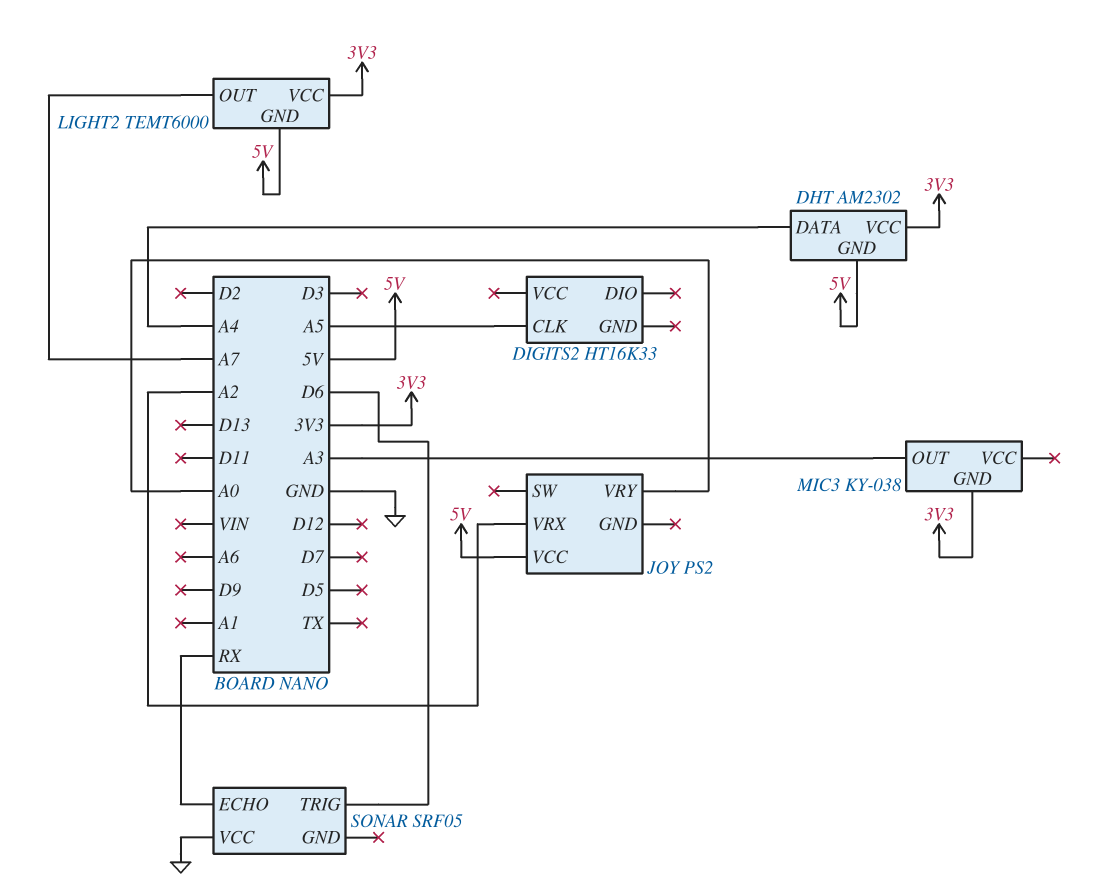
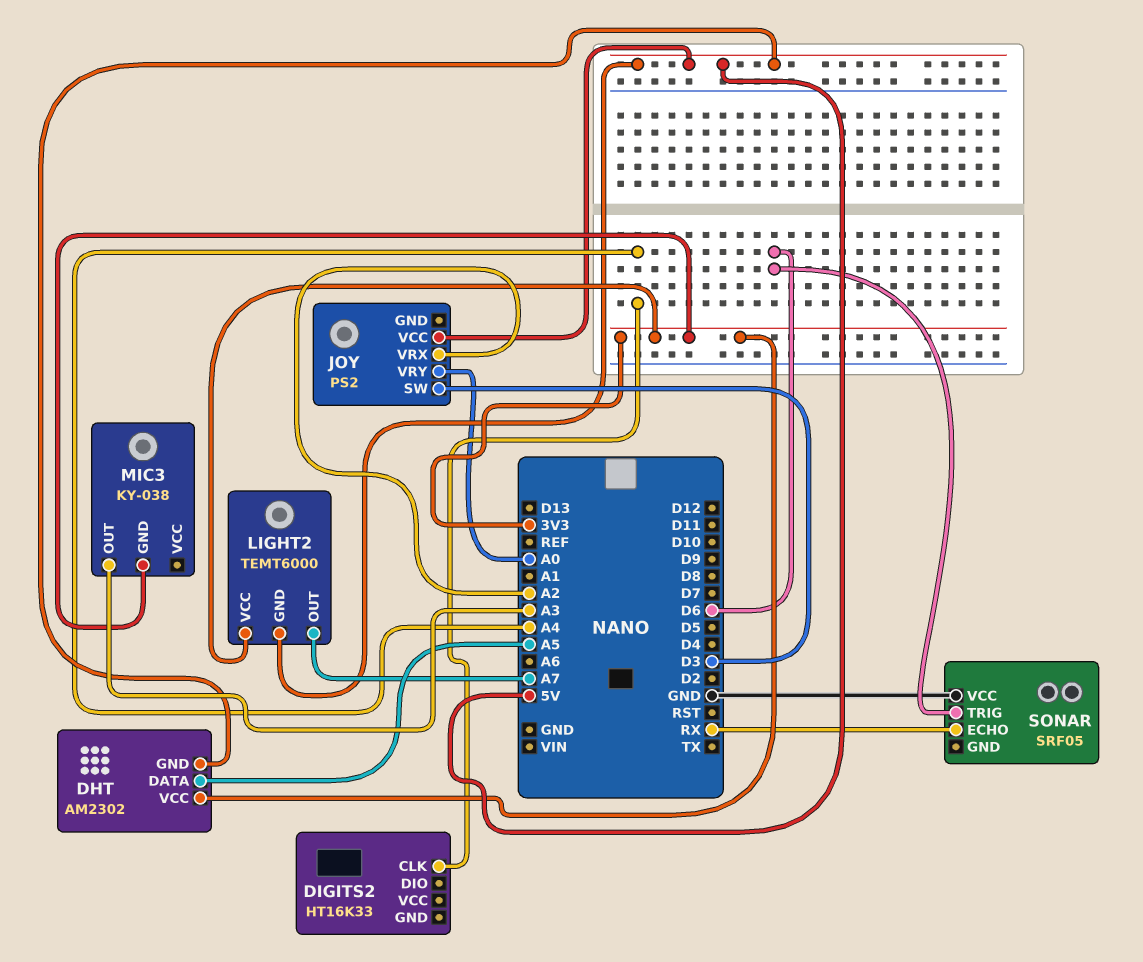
DHT pin DATA: A4 -> A5
DIGITS2 pin CLK: A5 -> A4
JOY pin SW: none -> D3

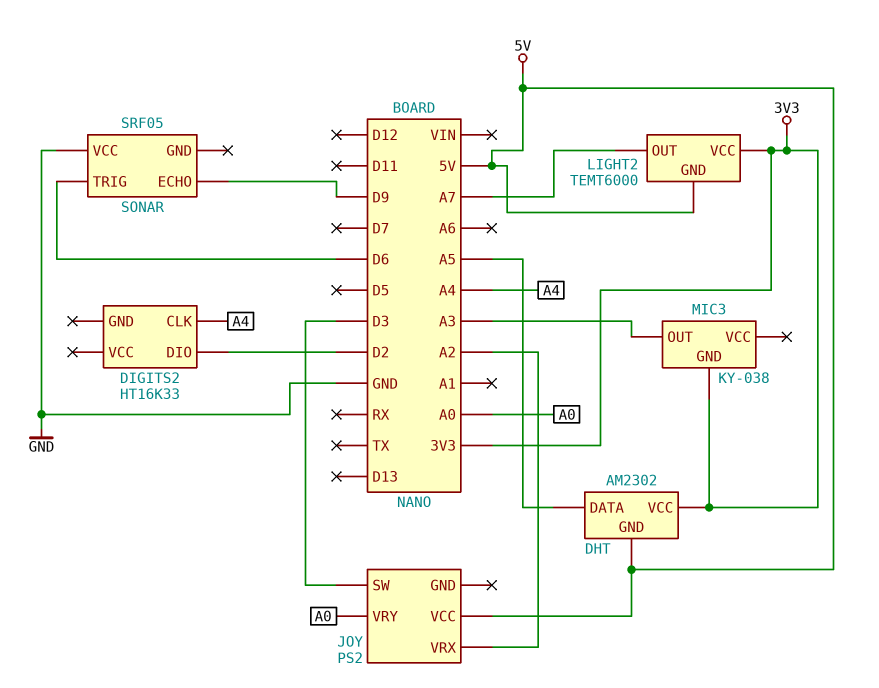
DIGITS2 pin DIO: none -> D2
SONAR pin ECHO: RX -> D9

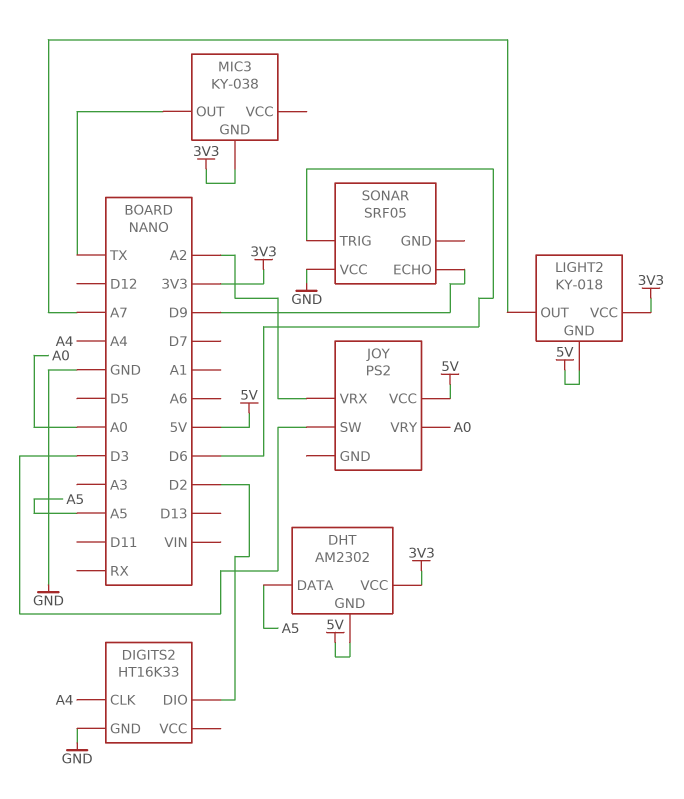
DIGITS2 pin GND: none -> GND
LIGHT2: TEMT6000 -> KY-018
MIC3 pin OUT: A3 -> TX

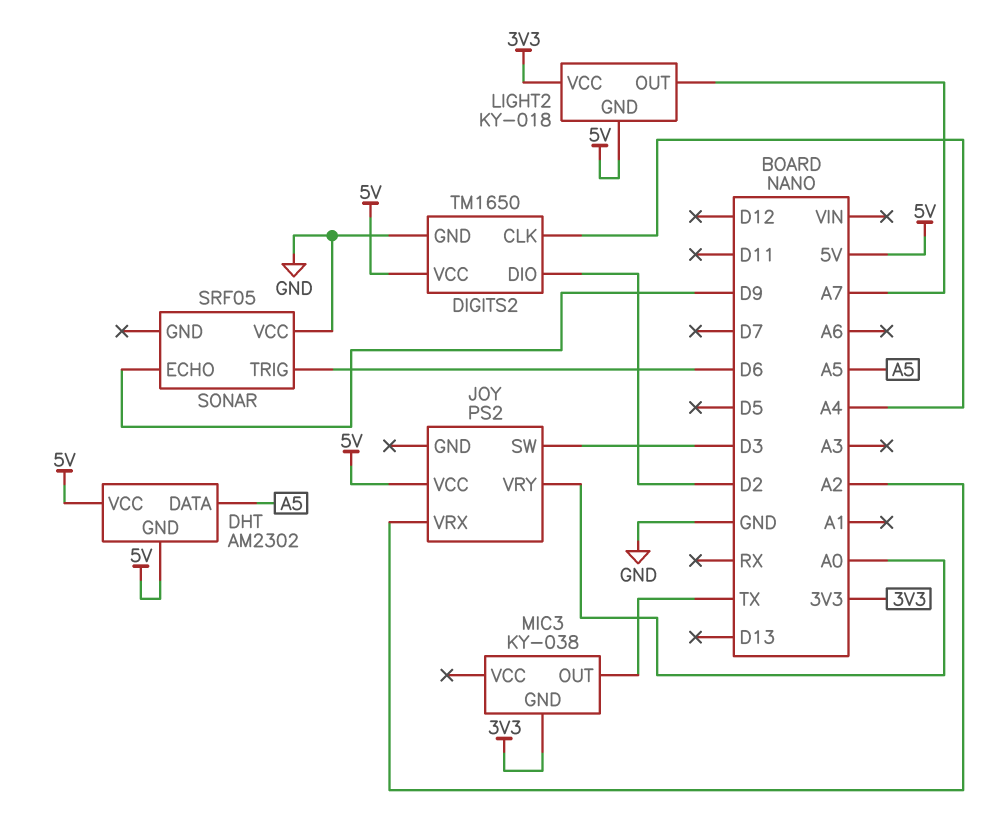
DHT pin VCC: 3V3 -> 5V
DIGITS2: HT16K33 -> TM1650
DIGITS2 pin VCC: none -> 5V

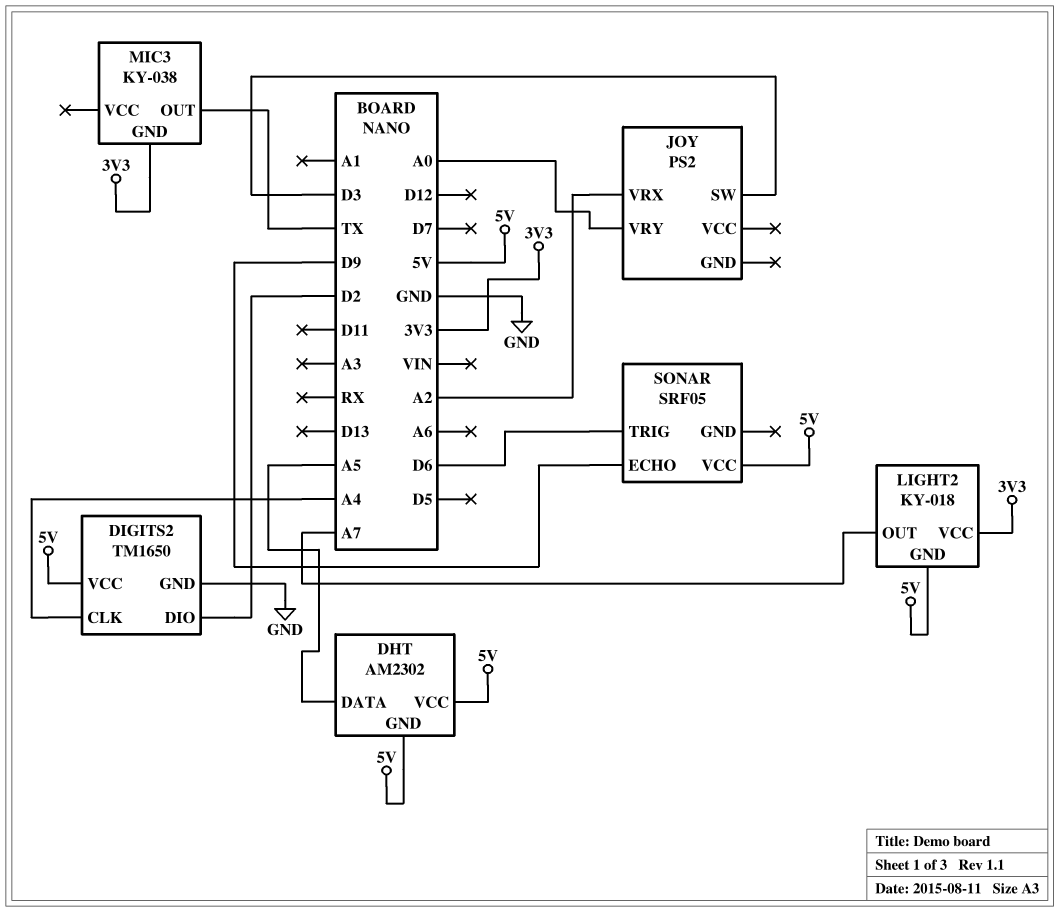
JOY pin VCC: 5V -> none
SONAR pin VCC: GND -> 5V

